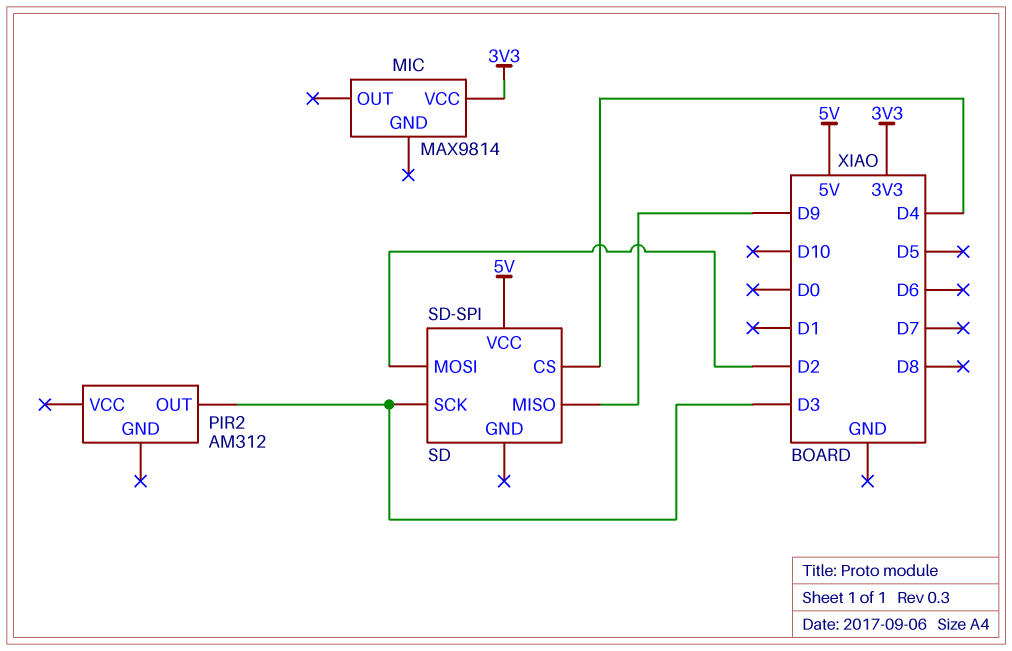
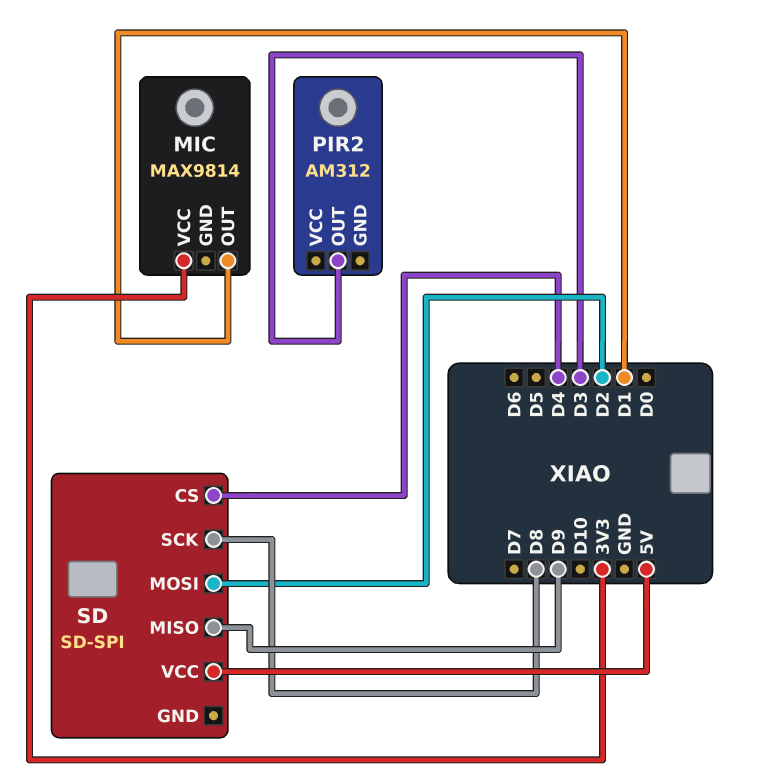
MIC pin OUT: none -> D1
SD pin SCK: D3 -> D8

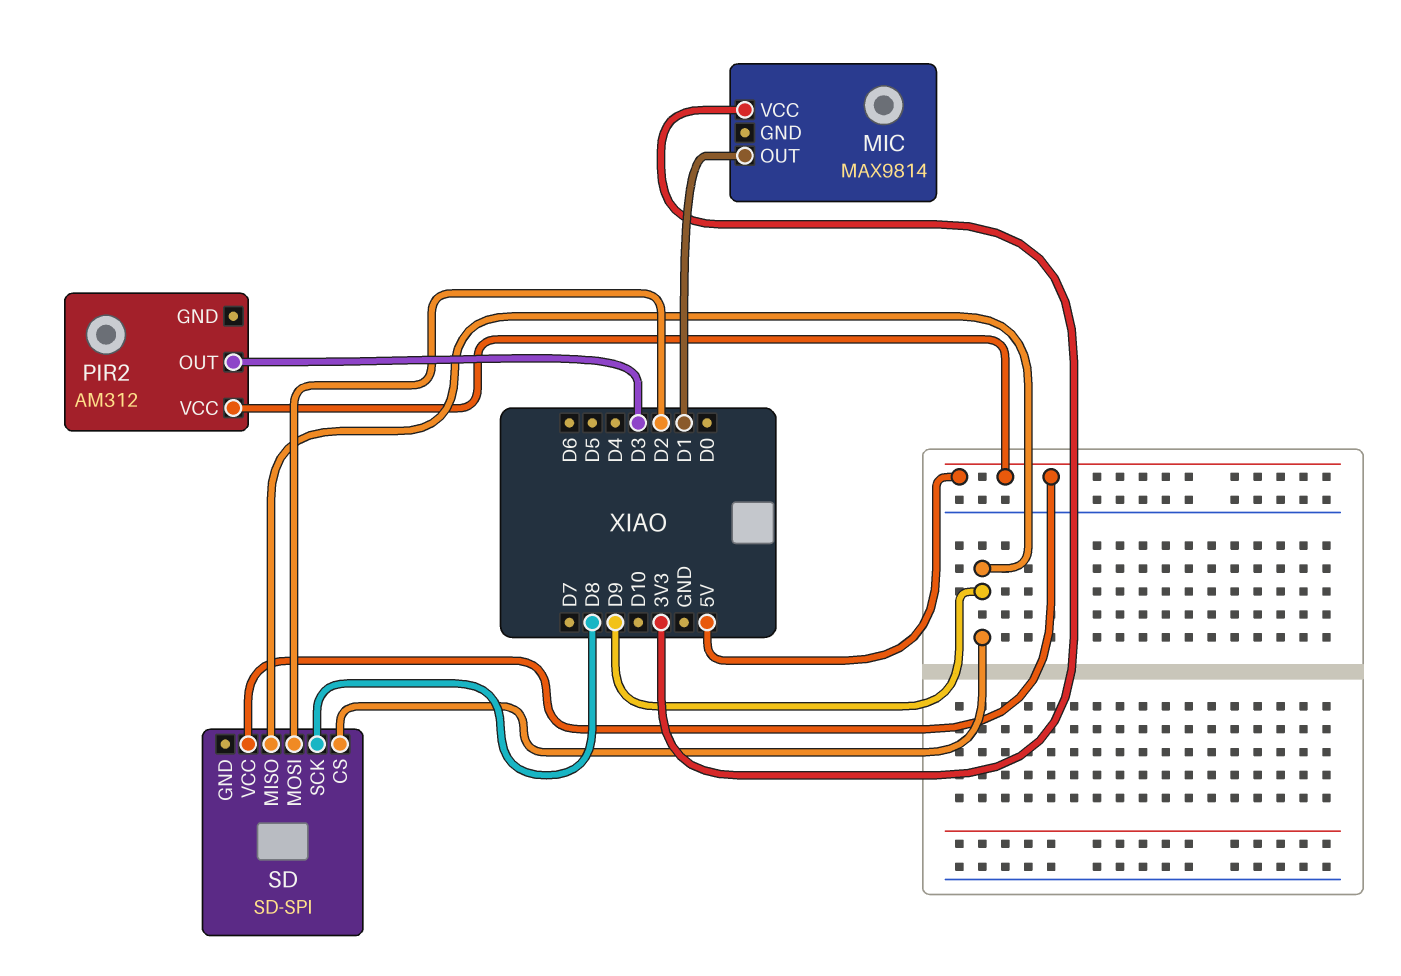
PIR2 pin VCC: none -> 5V
SD pin CS: D4 -> D9

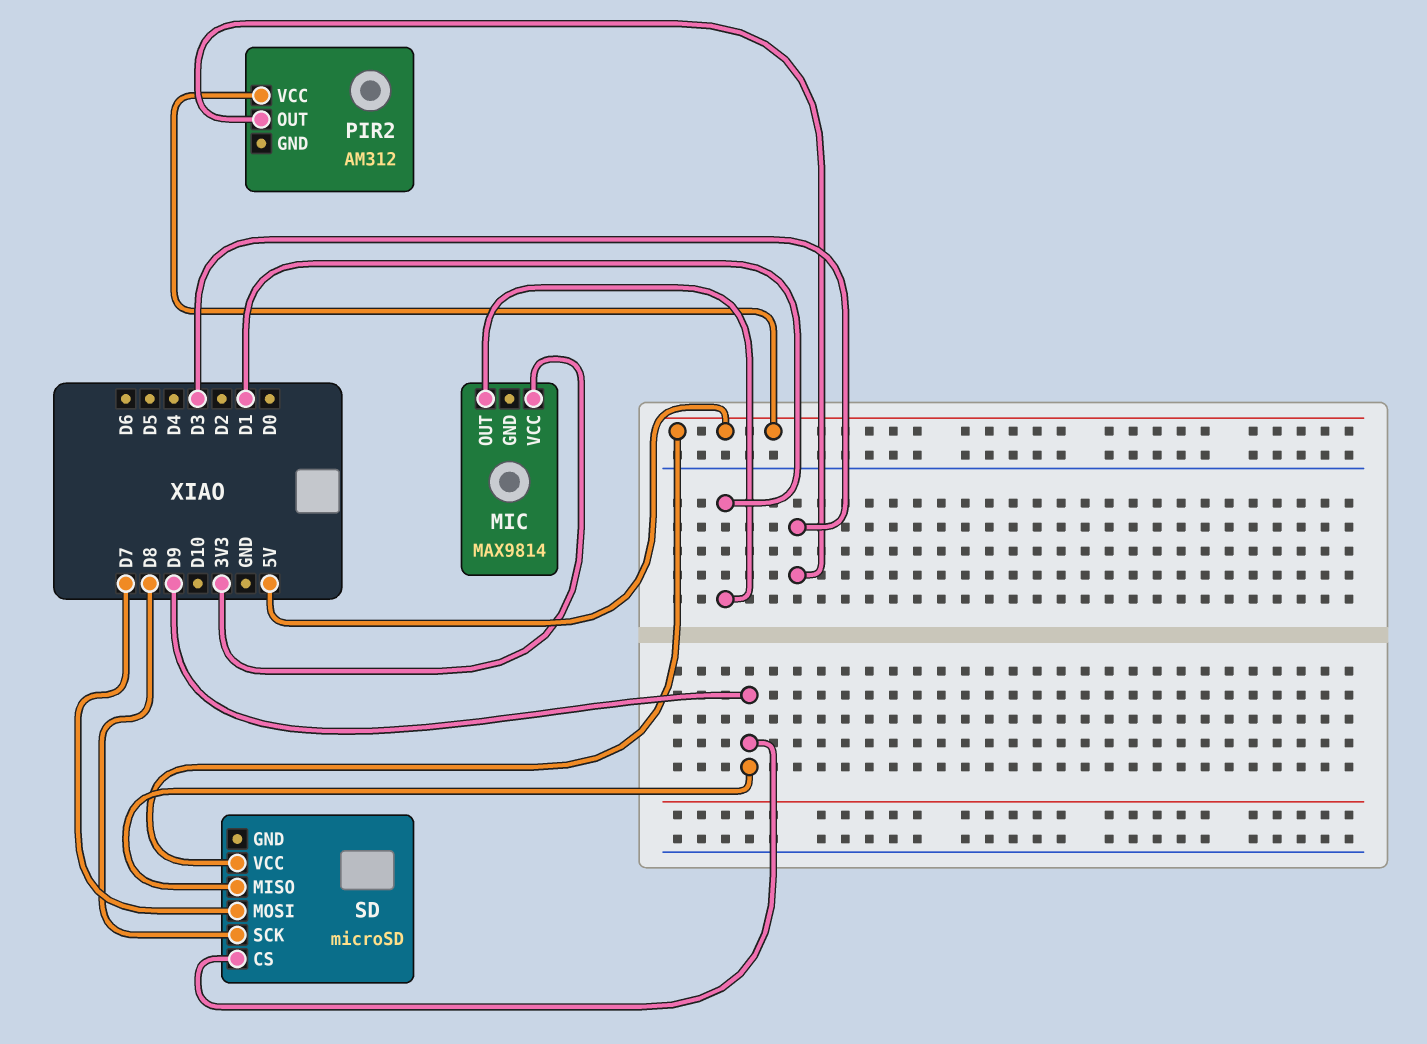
SD: SD-SPI -> microSD
SD pin MOSI: D2 -> D7

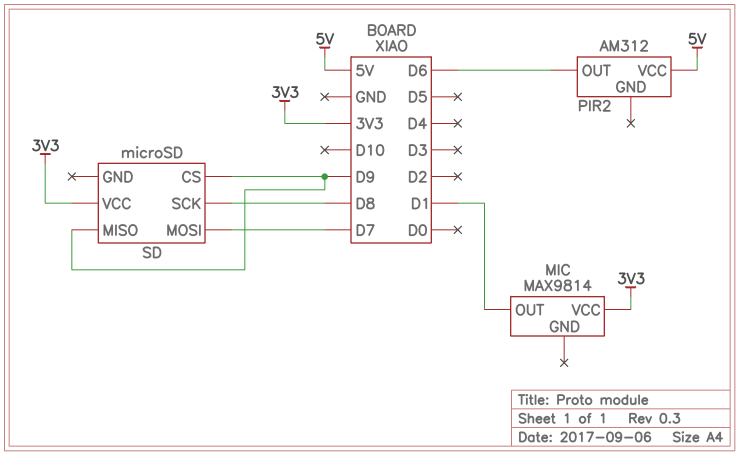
PIR2 pin OUT: D3 -> D6
SD pin VCC: 5V -> 3V3

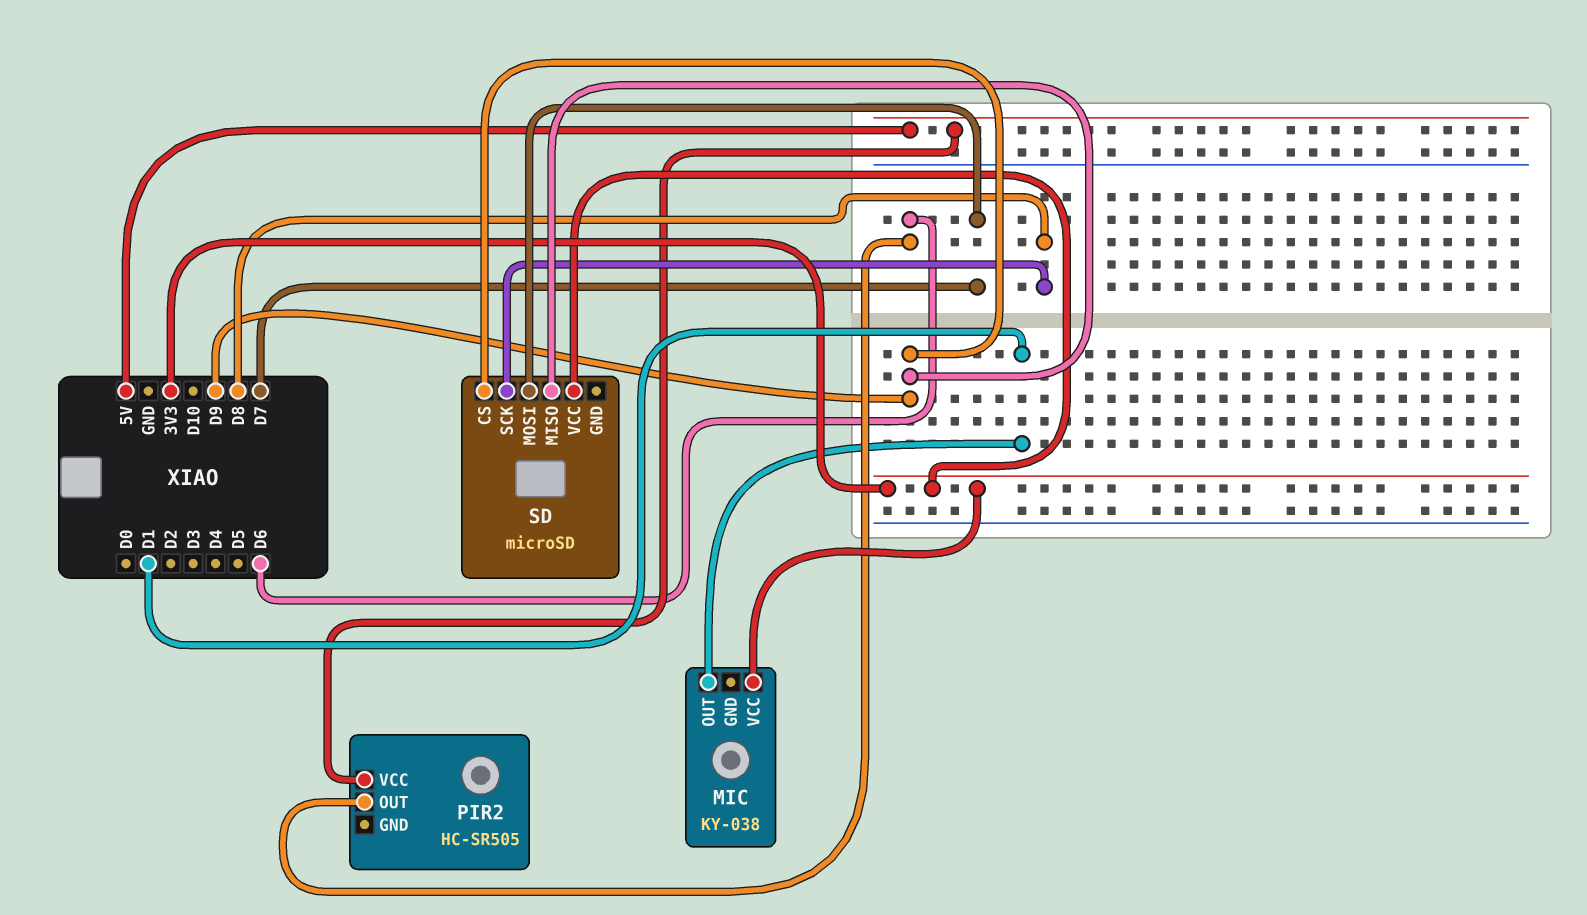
MIC: MAX9814 -> KY-038
PIR2: AM312 -> HC-SR505

